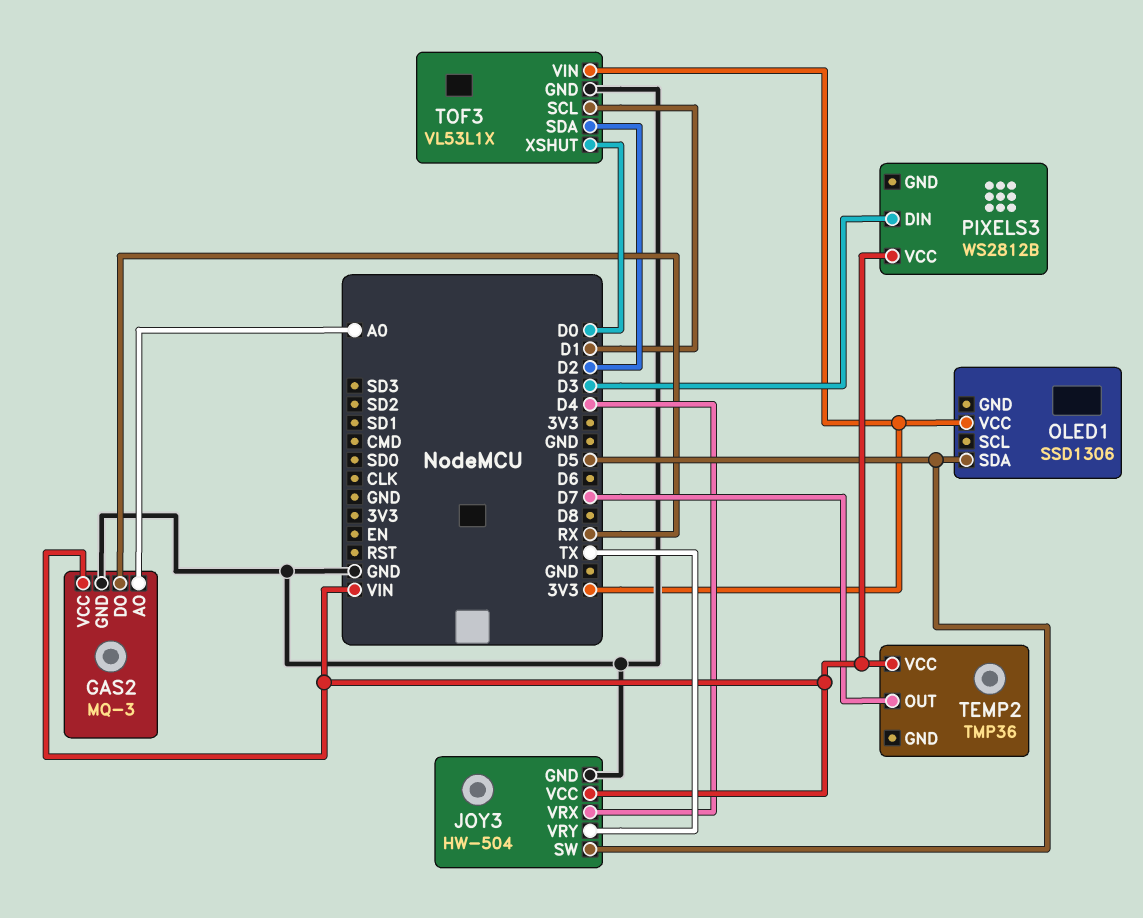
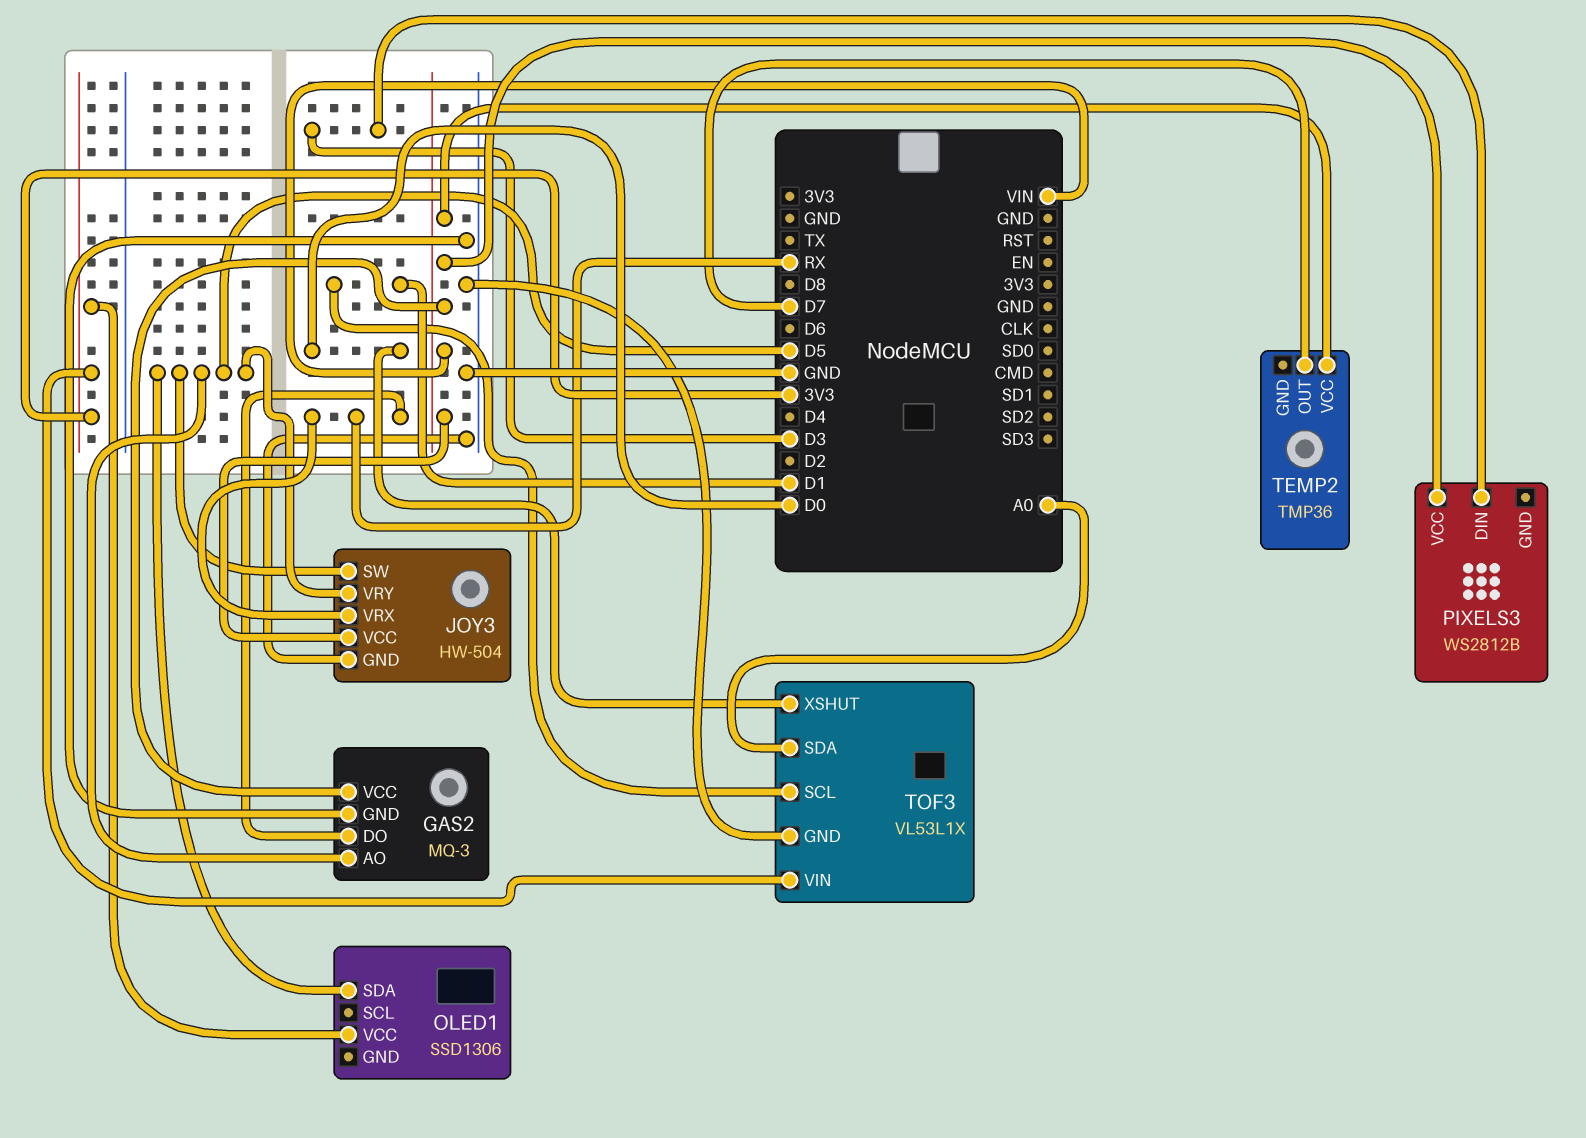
GAS2 pin AO: A0 -> D5
JOY3 pin VRX: D4 -> RX
JOY3 pin VRY: TX -> D5
TOF3 pin SDA: D2 -> A0

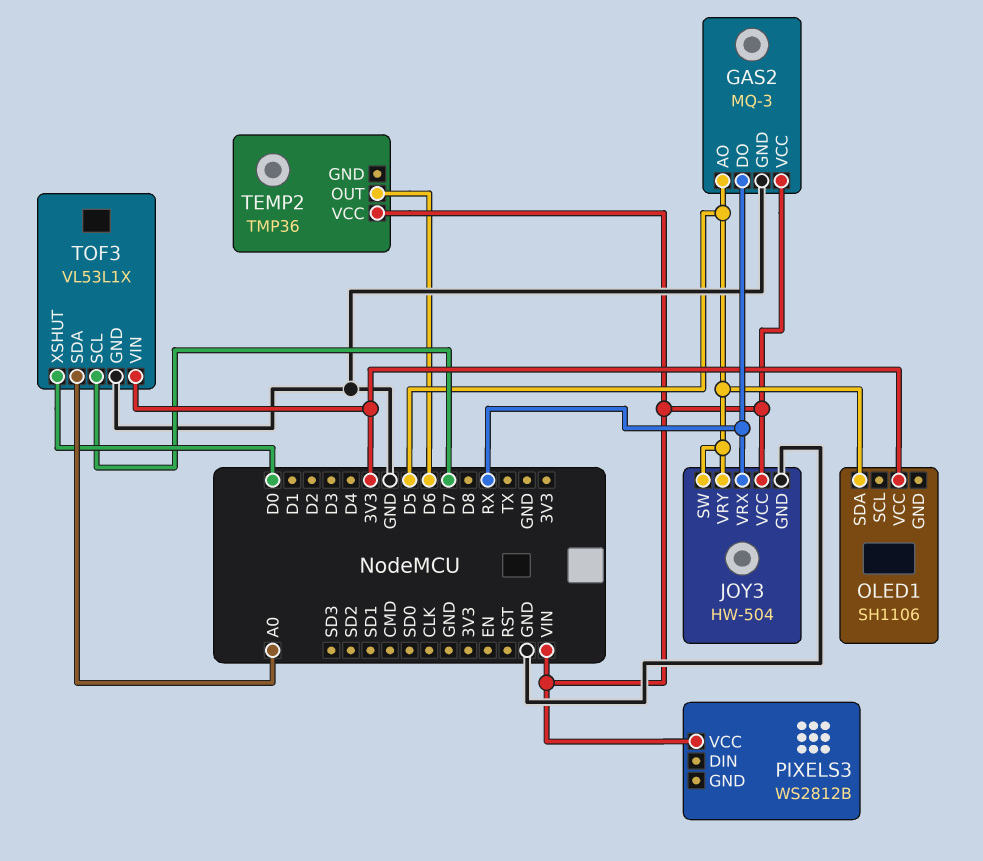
OLED1: SSD1306 -> SH1106
PIXELS3 pin DIN: D3 -> none
TEMP2 pin OUT: D7 -> D6
TOF3 pin SCL: D1 -> D7

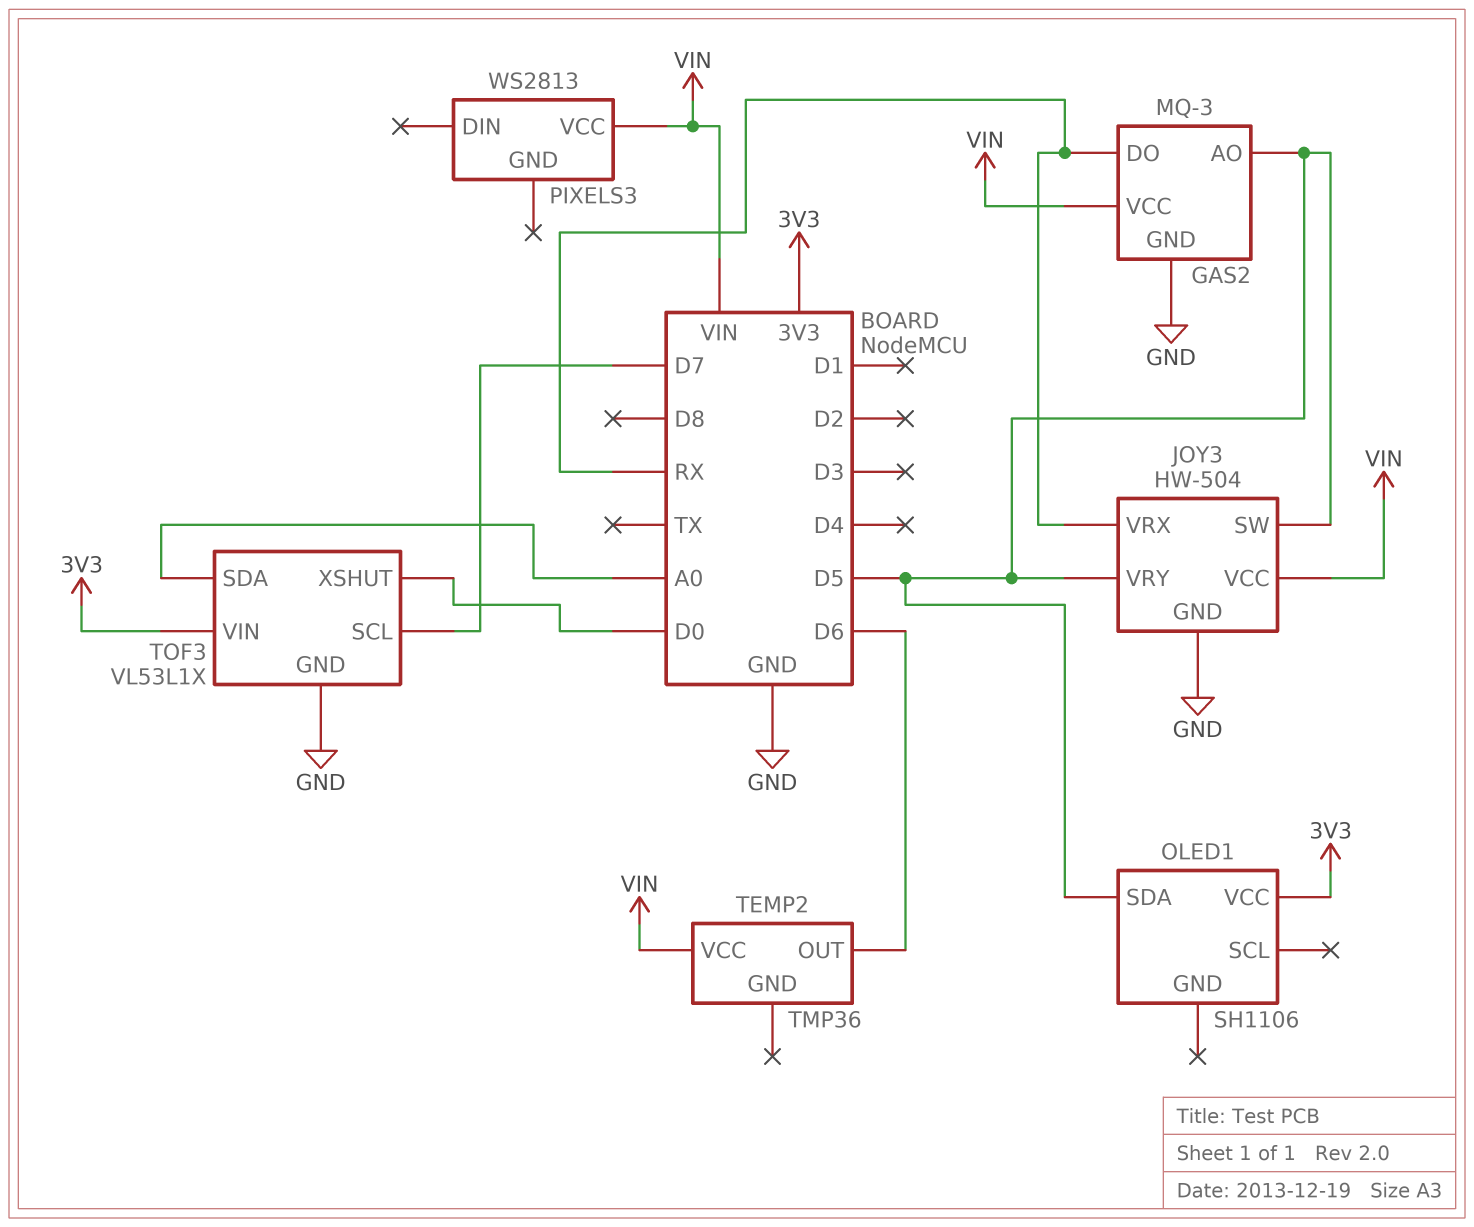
PIXELS3: WS2812B -> WS2813

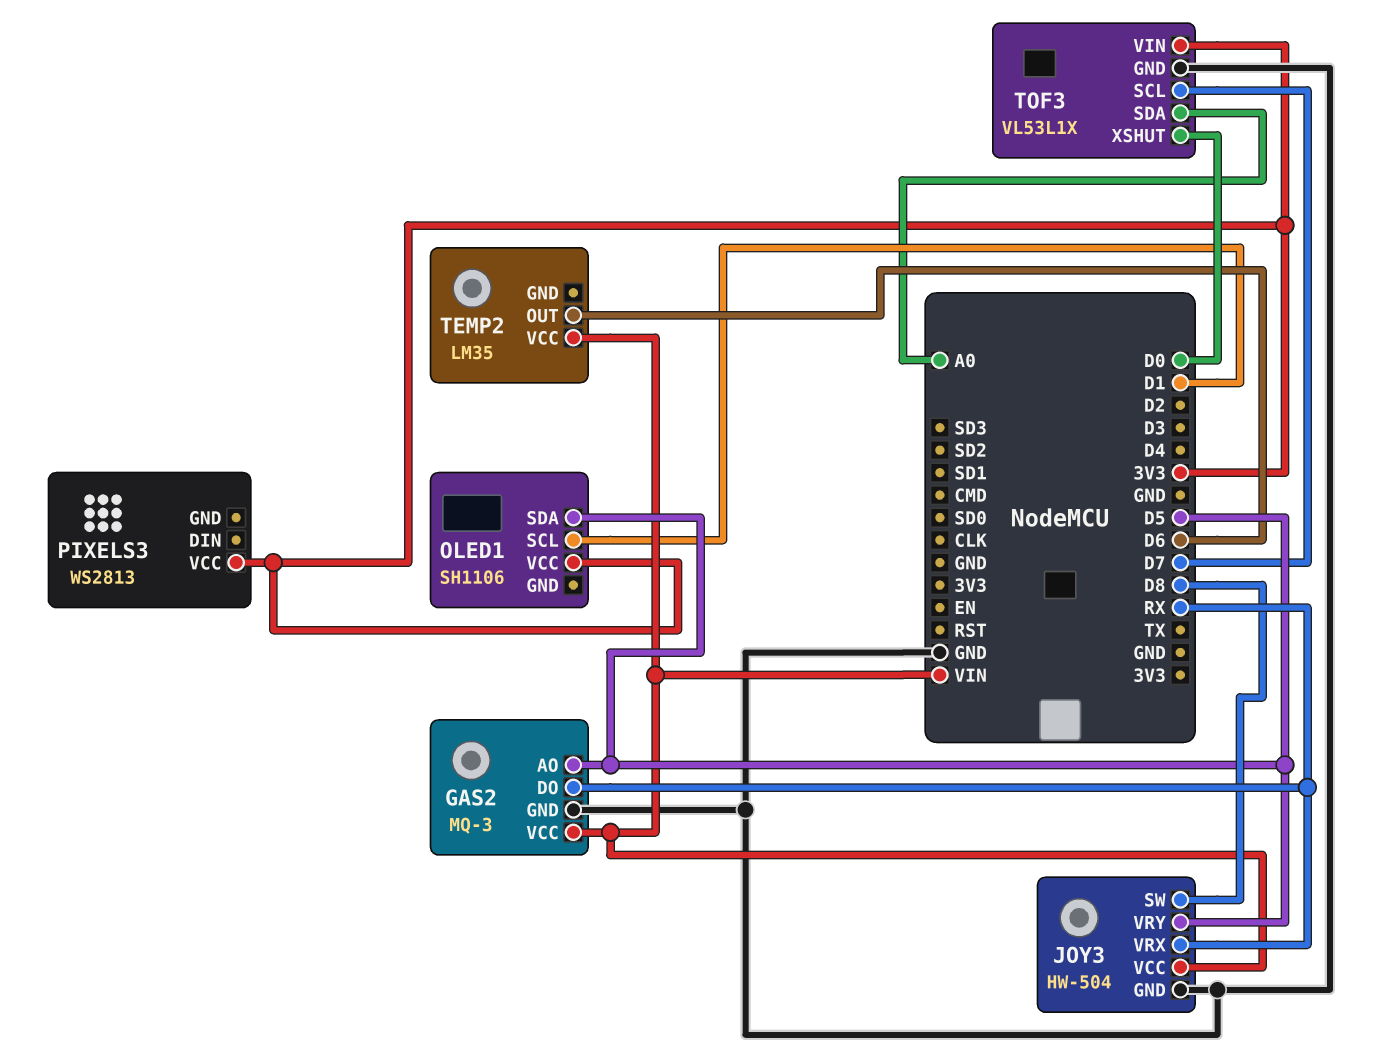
JOY3 pin SW: D5 -> D8
OLED1 pin SCL: none -> D1
PIXELS3 pin VCC: VIN -> 3V3
TEMP2: TMP36 -> LM35

